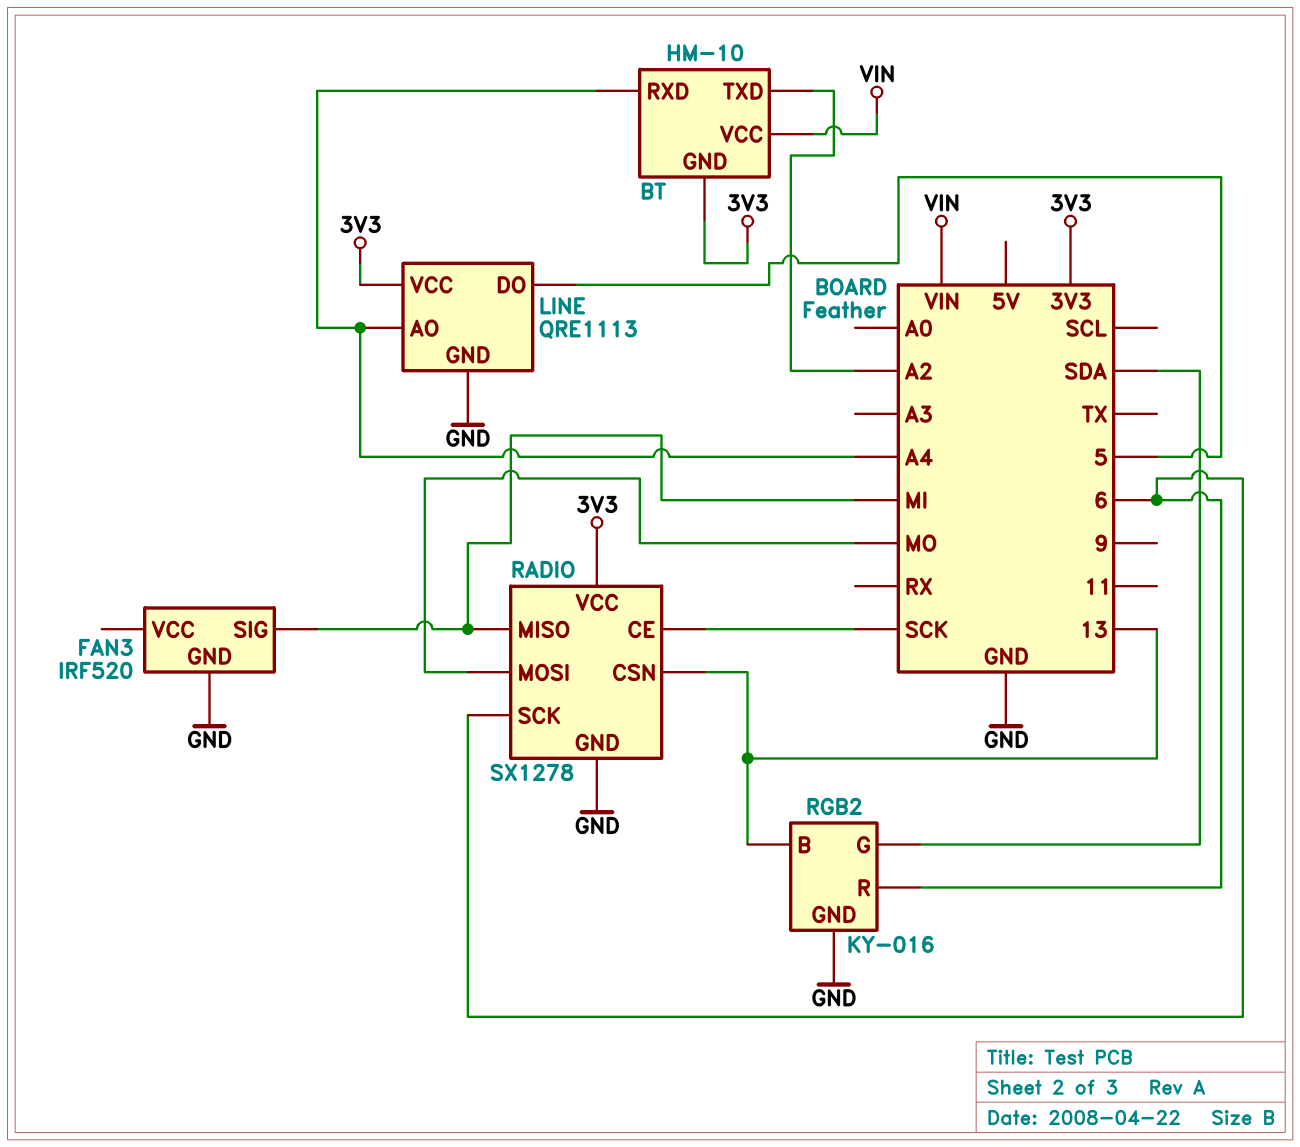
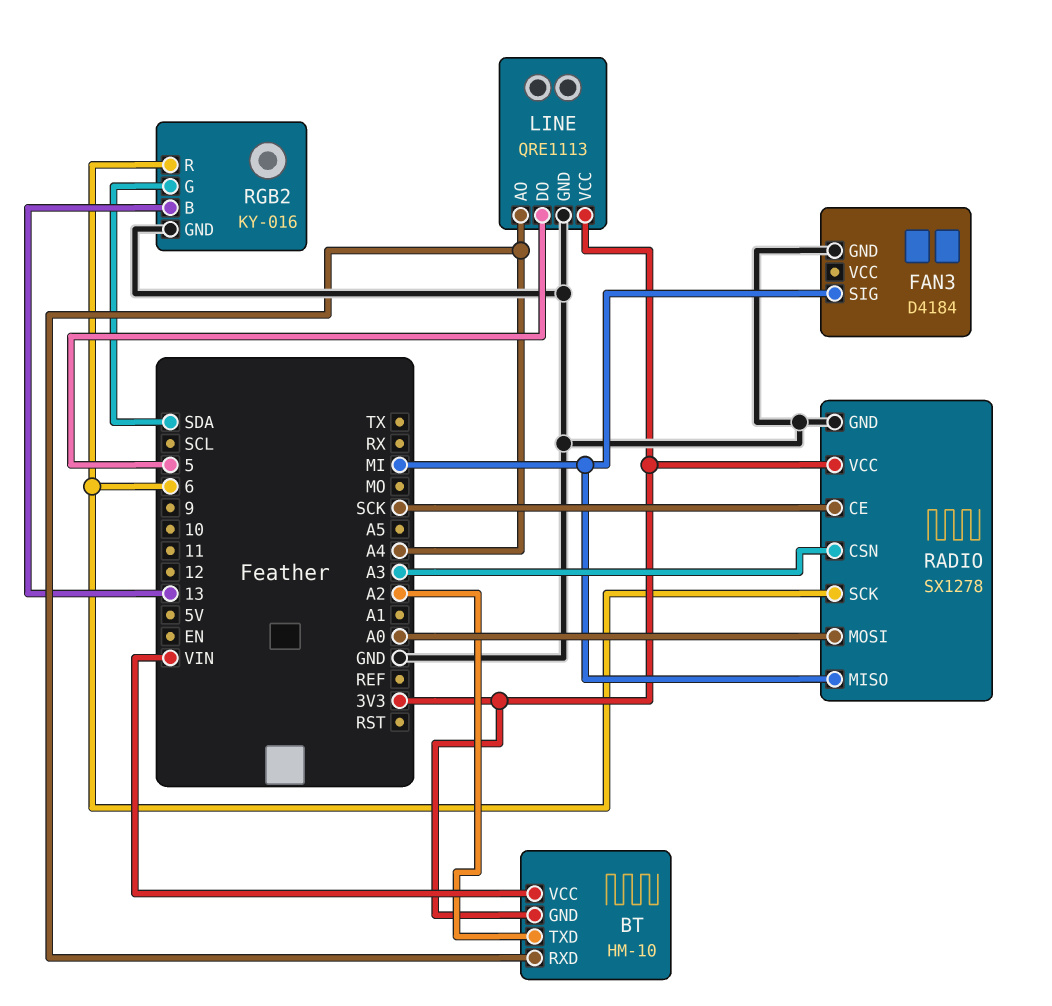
FAN3: IRF520 -> D4184
RADIO pin CSN: 13 -> A3
RADIO pin MOSI: MO -> A0

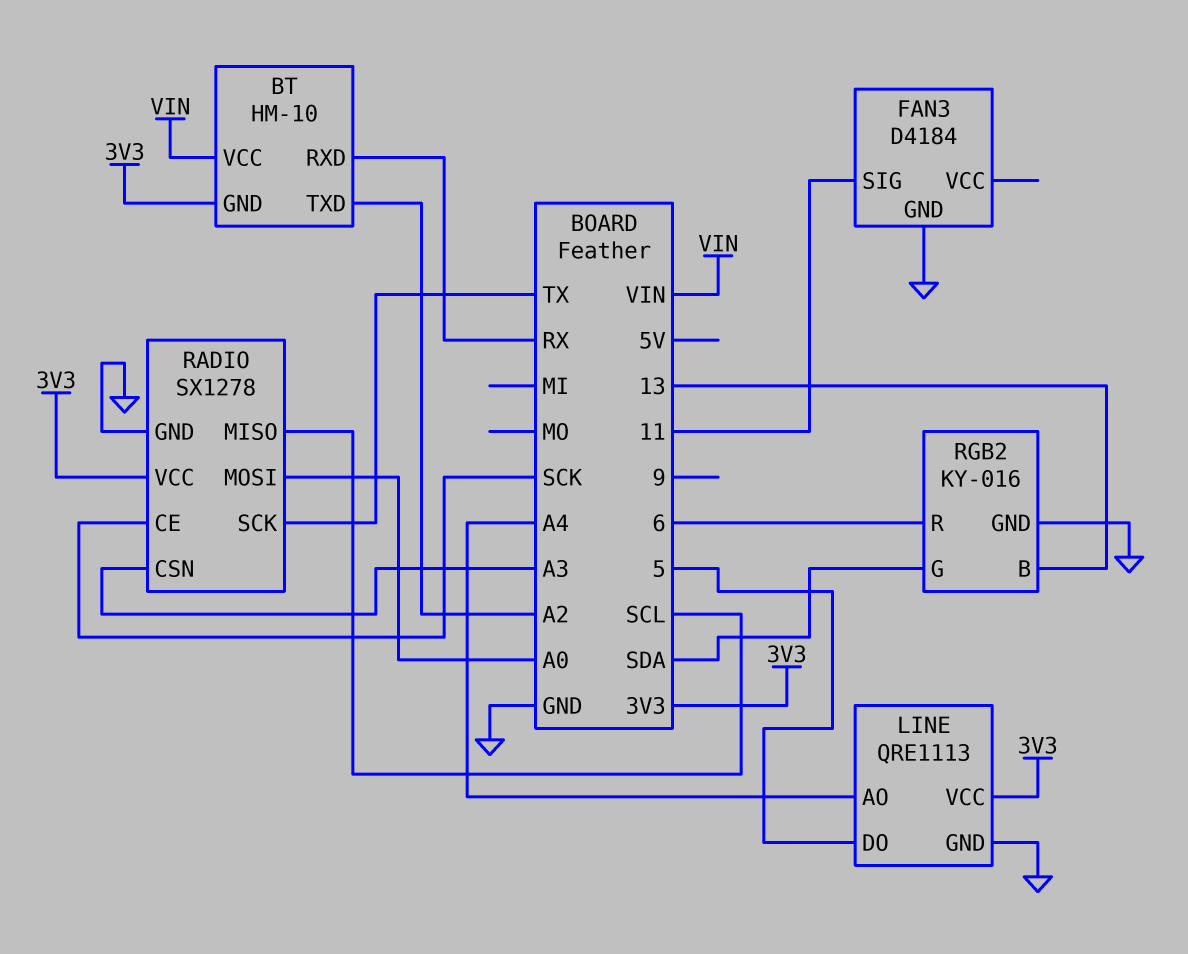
BT pin RXD: A4 -> RX
FAN3 pin SIG: MI -> 11
RADIO pin MISO: MI -> SCL
RADIO pin SCK: 6 -> TX

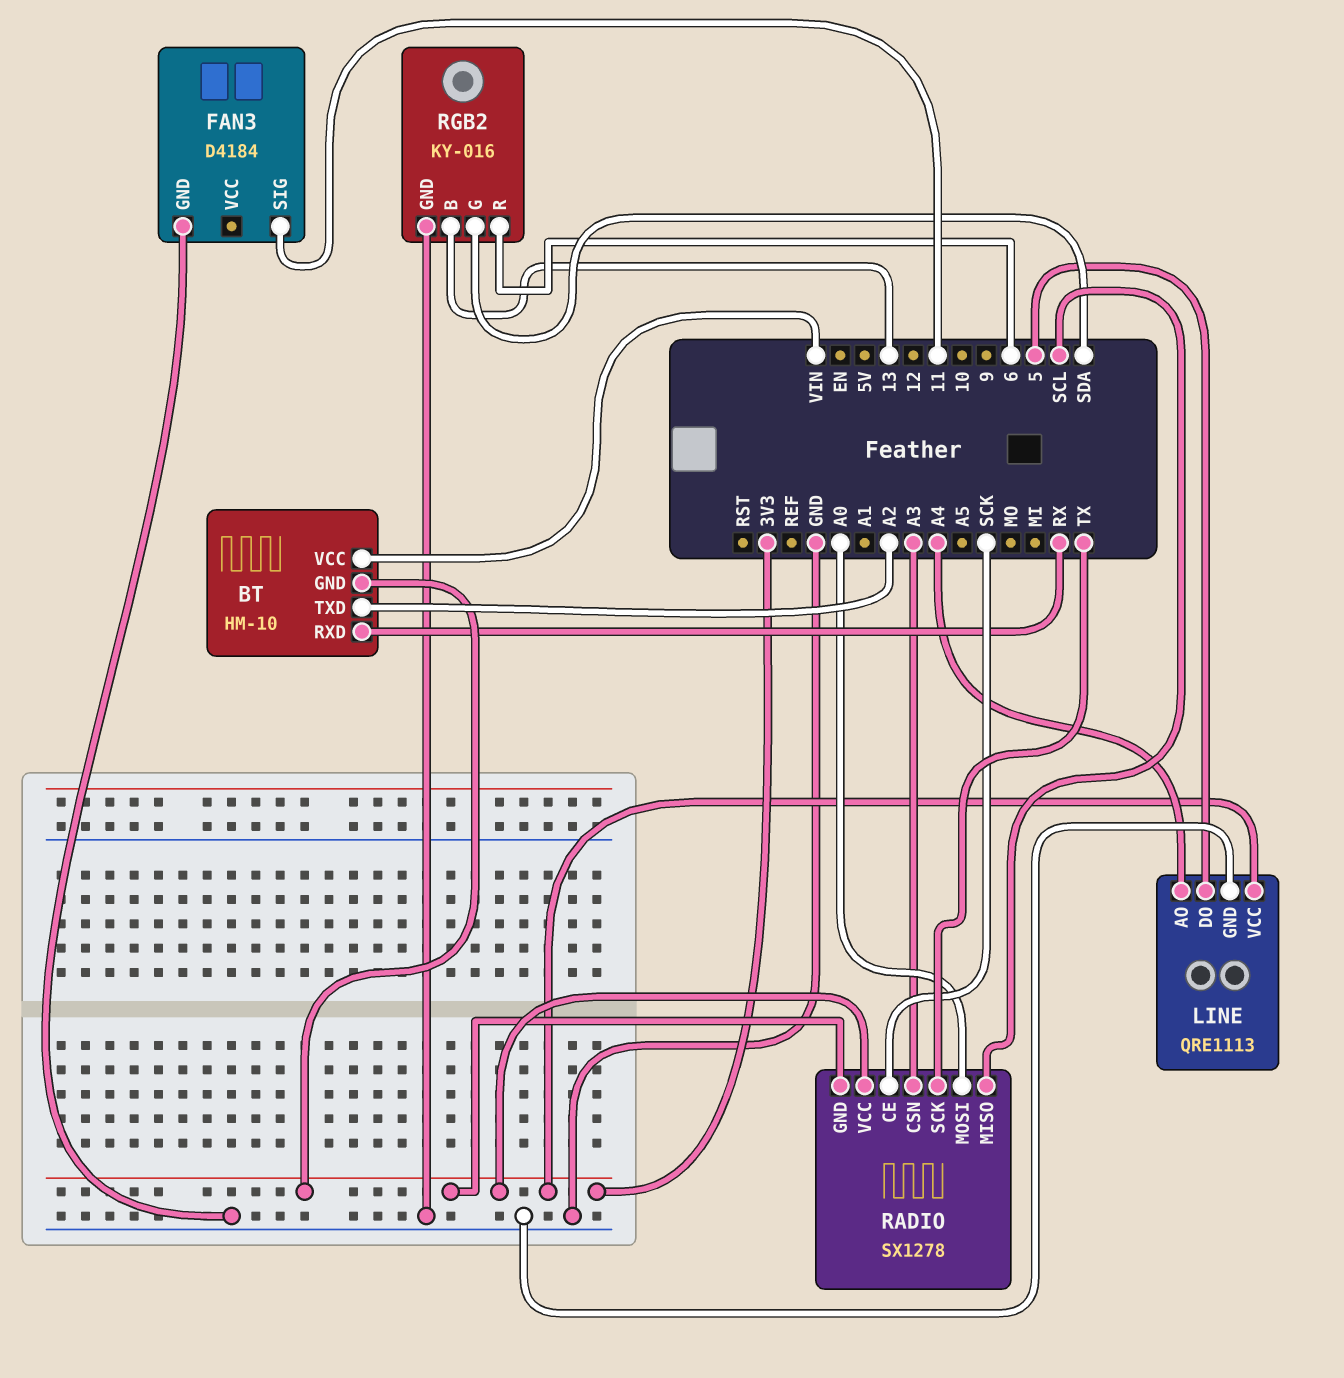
RADIO pin GND: GND -> 3V3

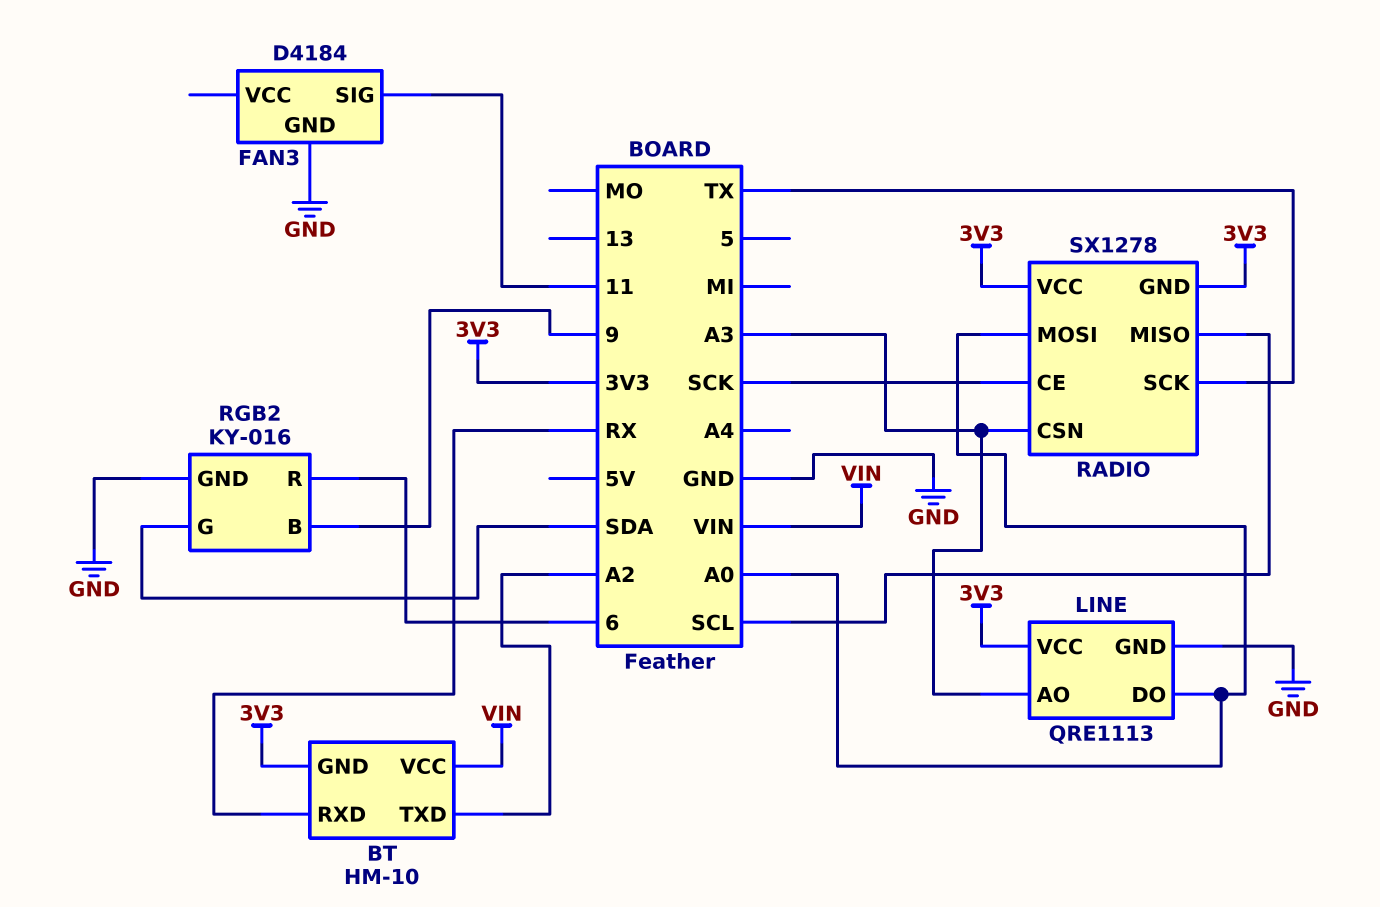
LINE pin AO: A4 -> A3
LINE pin DO: 5 -> A0
RGB2 pin B: 13 -> 9

